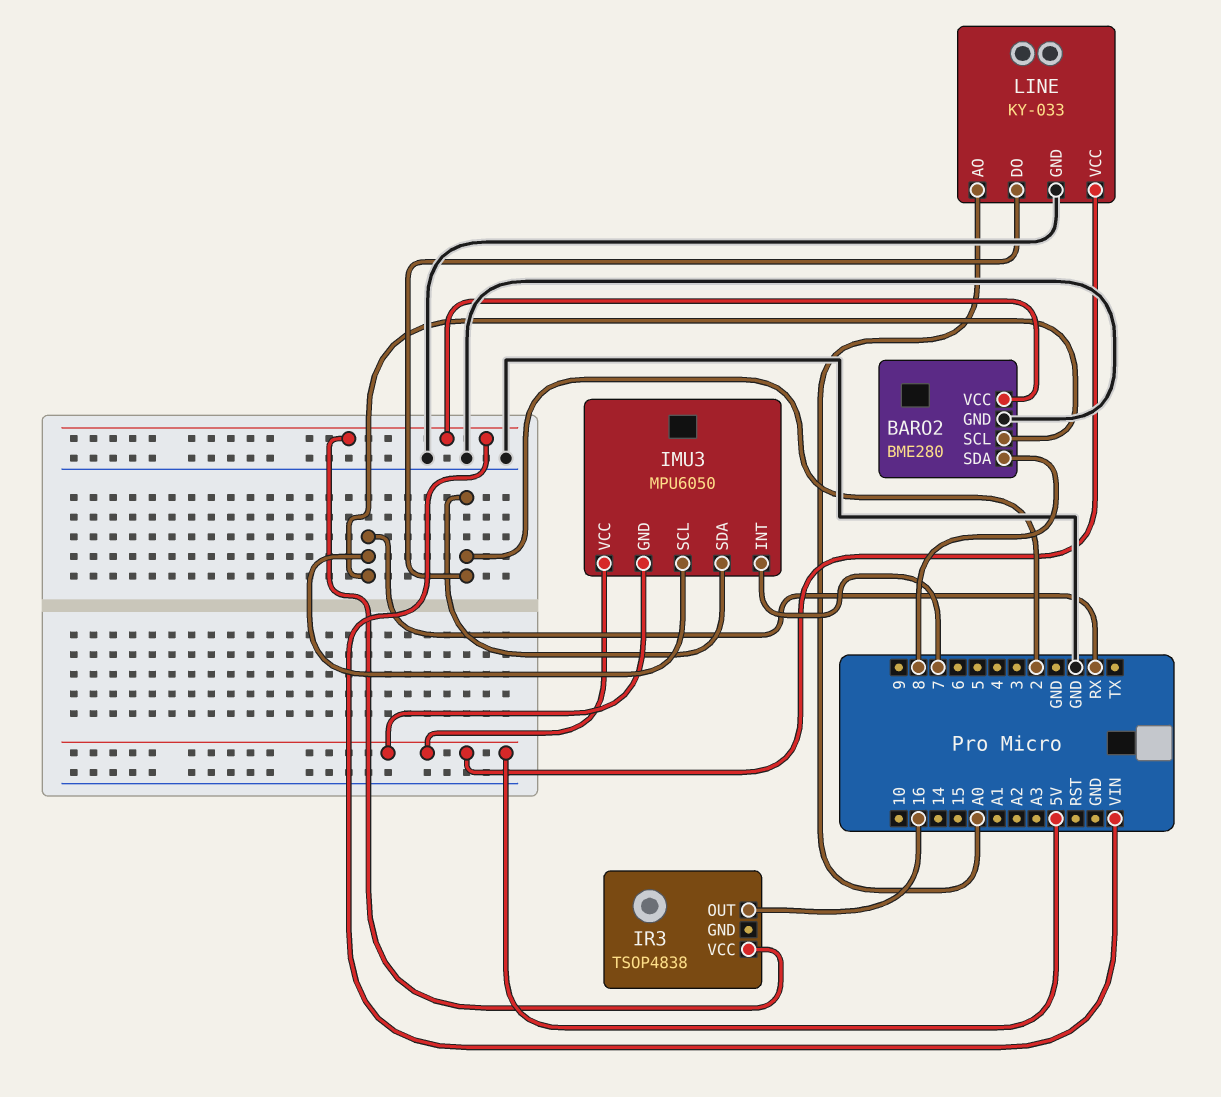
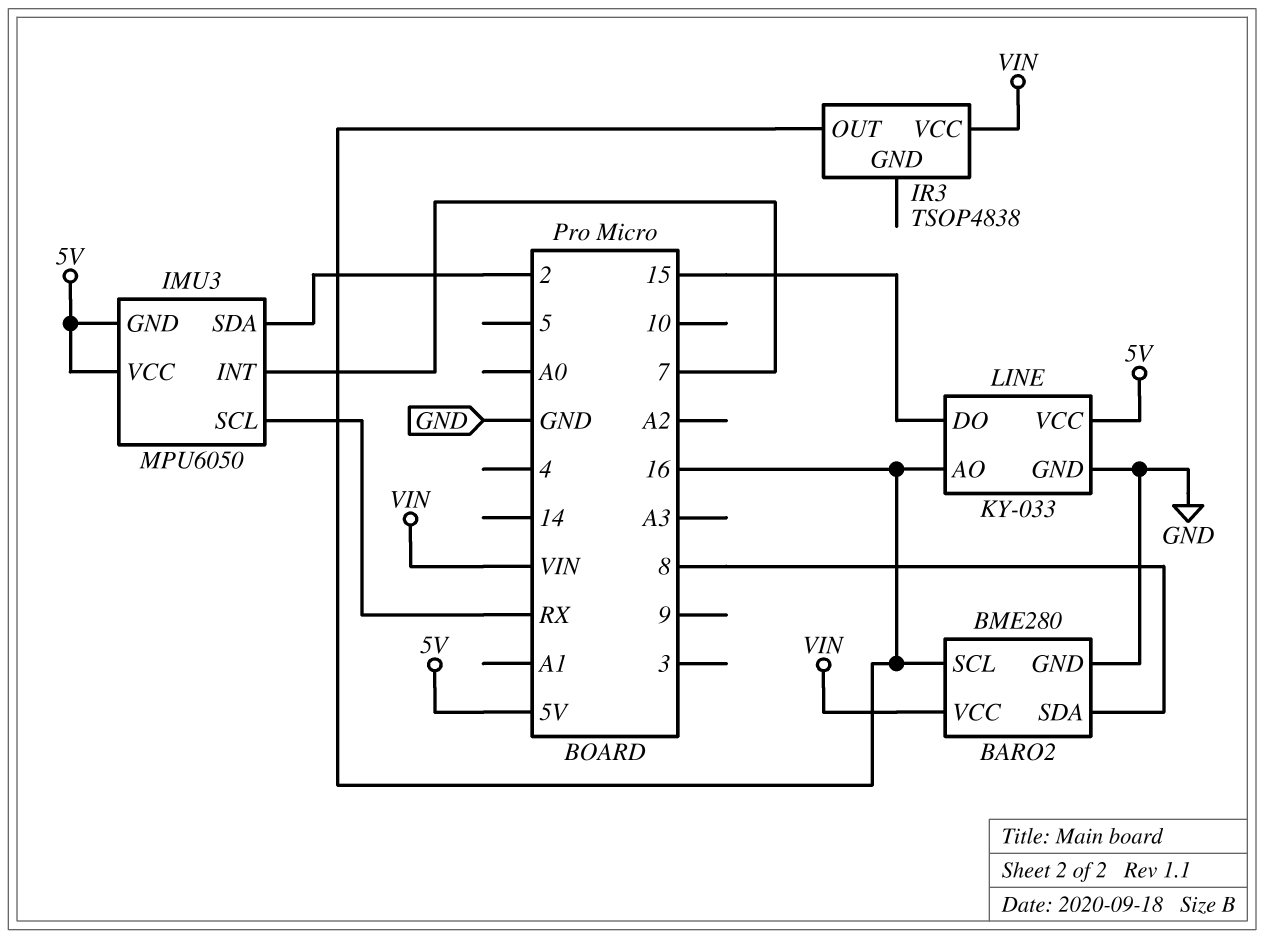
BARO2 pin SCL: RX -> 16
LINE pin AO: A0 -> 16
LINE pin DO: 2 -> 15

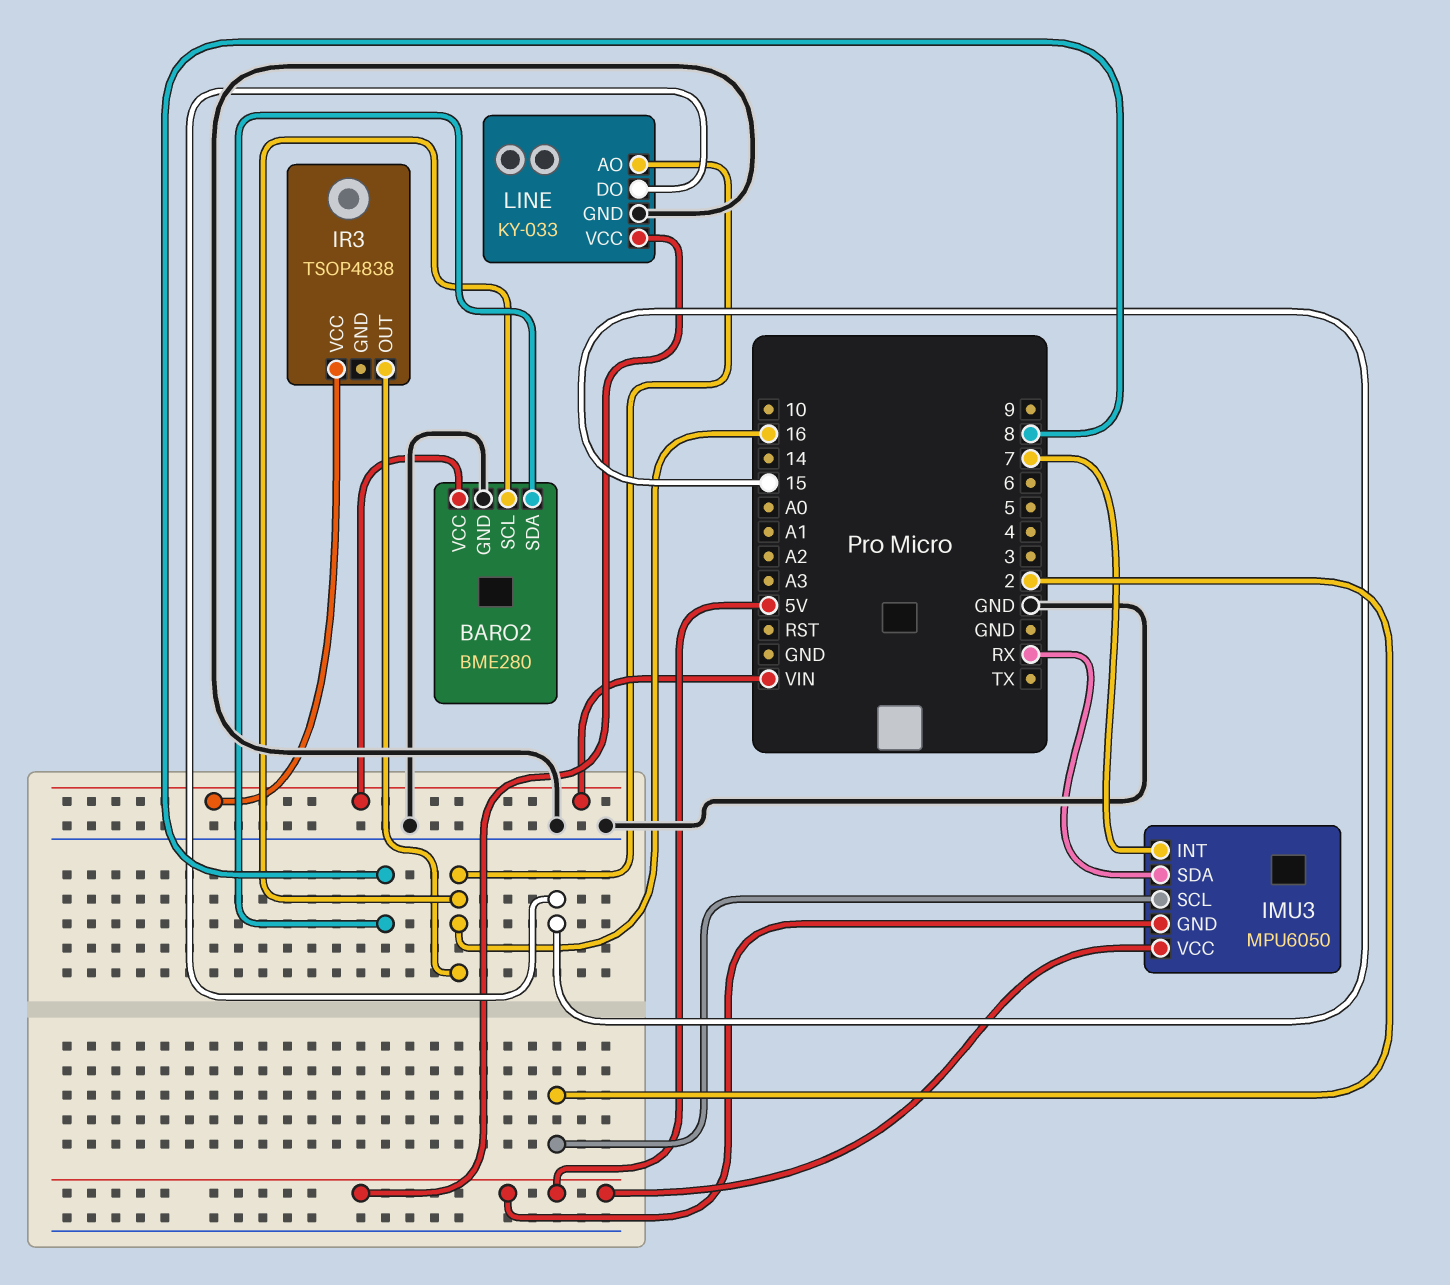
IMU3 pin SCL: RX -> 2
IMU3 pin SDA: 2 -> RX

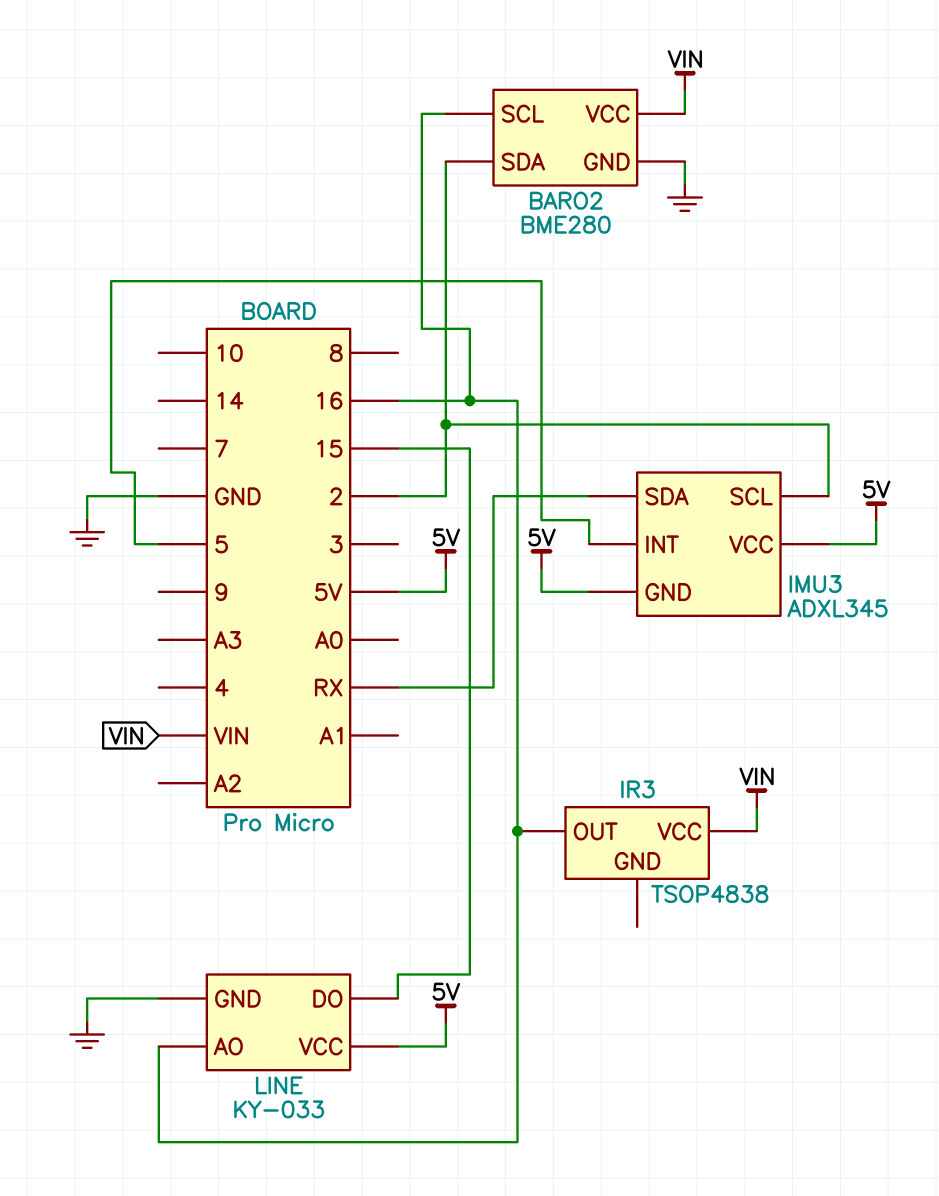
BARO2 pin SDA: 8 -> 2
IMU3: MPU6050 -> ADXL345
IMU3 pin INT: 7 -> 5

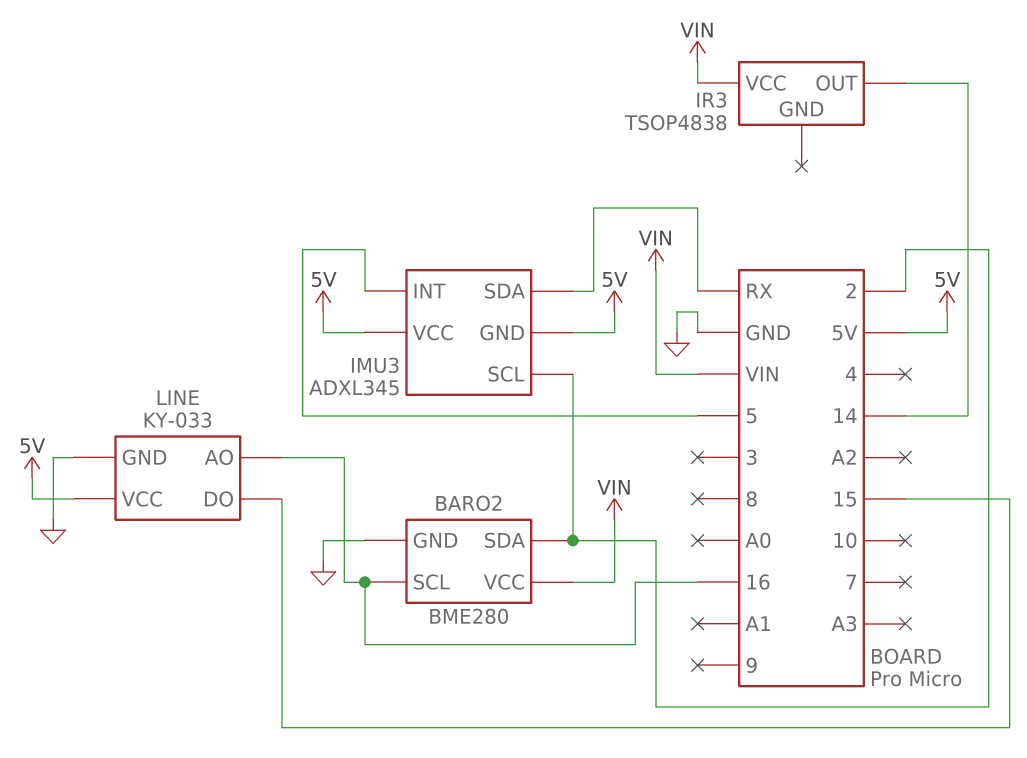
IR3 pin OUT: 16 -> 14

